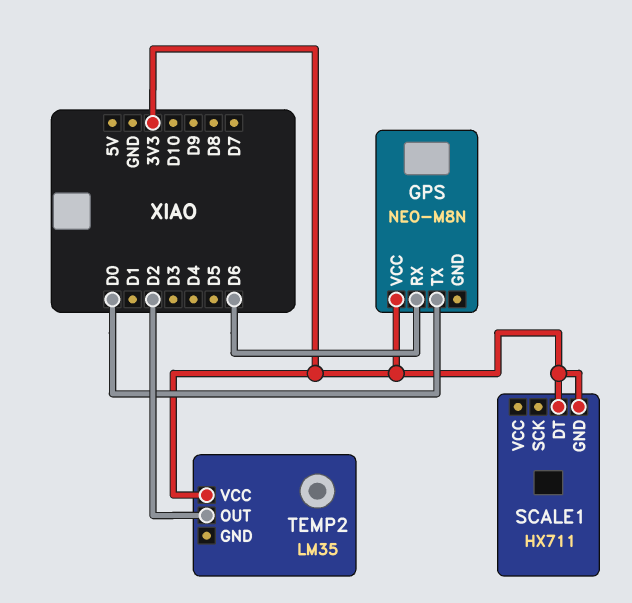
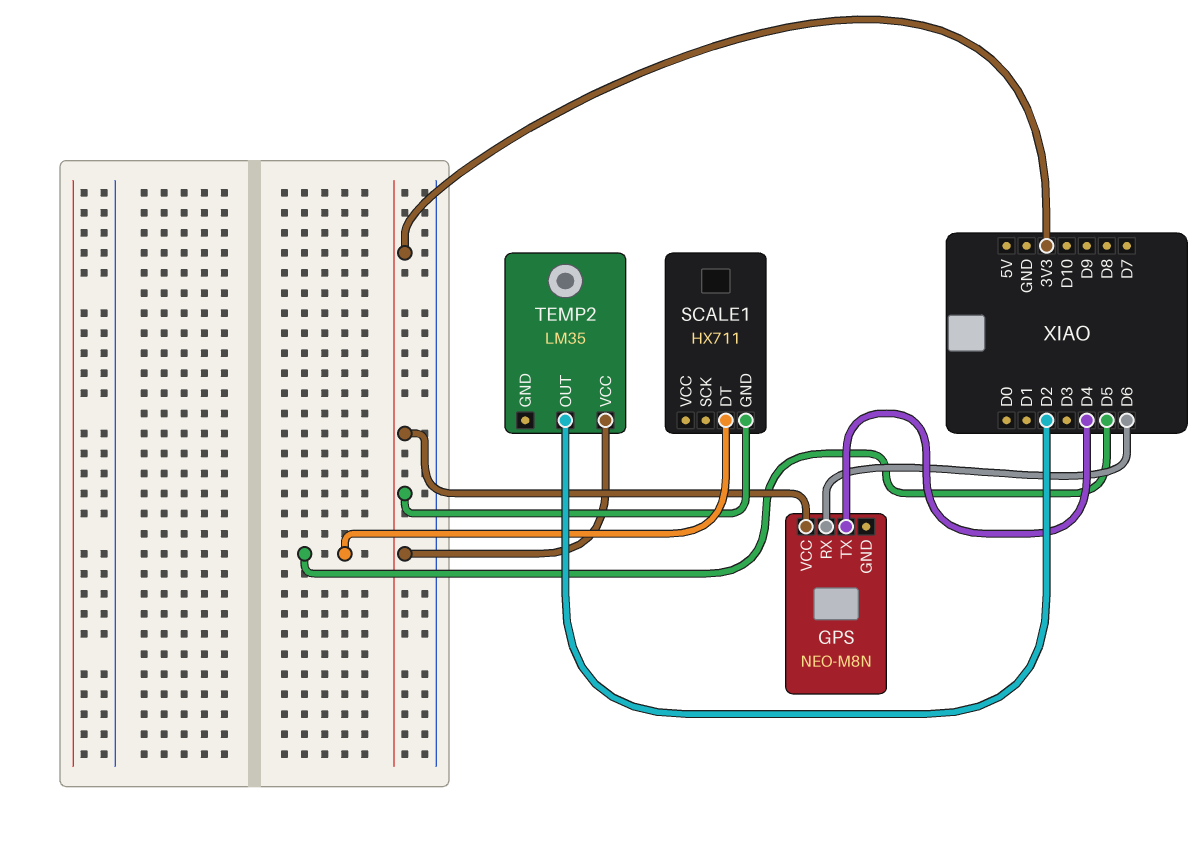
GPS pin TX: D0 -> D4
SCALE1 pin DT: 3V3 -> D5

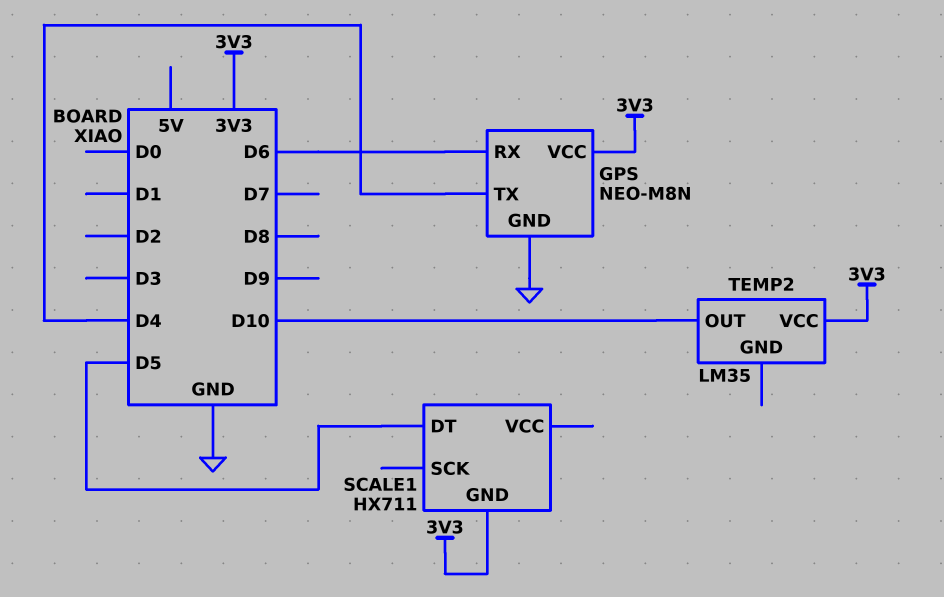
GPS pin GND: none -> GND
TEMP2 pin OUT: D2 -> D10

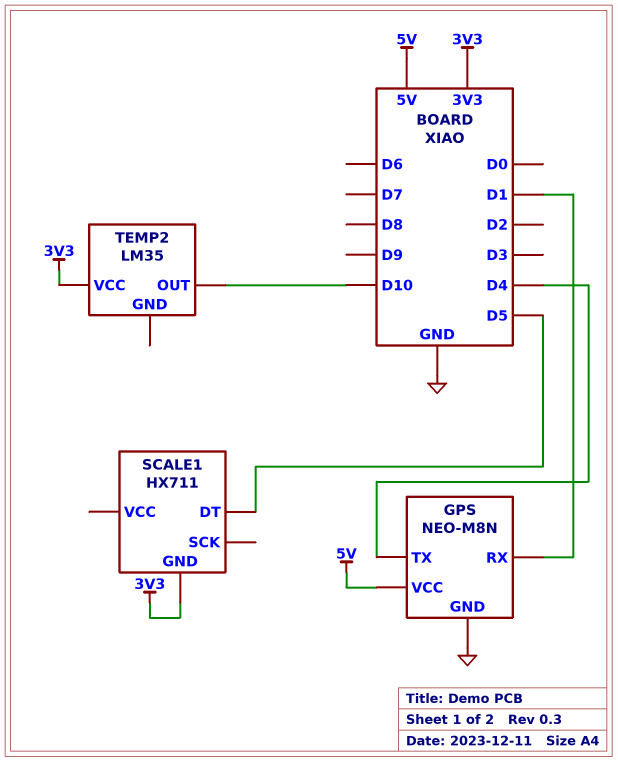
GPS pin RX: D6 -> D1
GPS pin VCC: 3V3 -> 5V

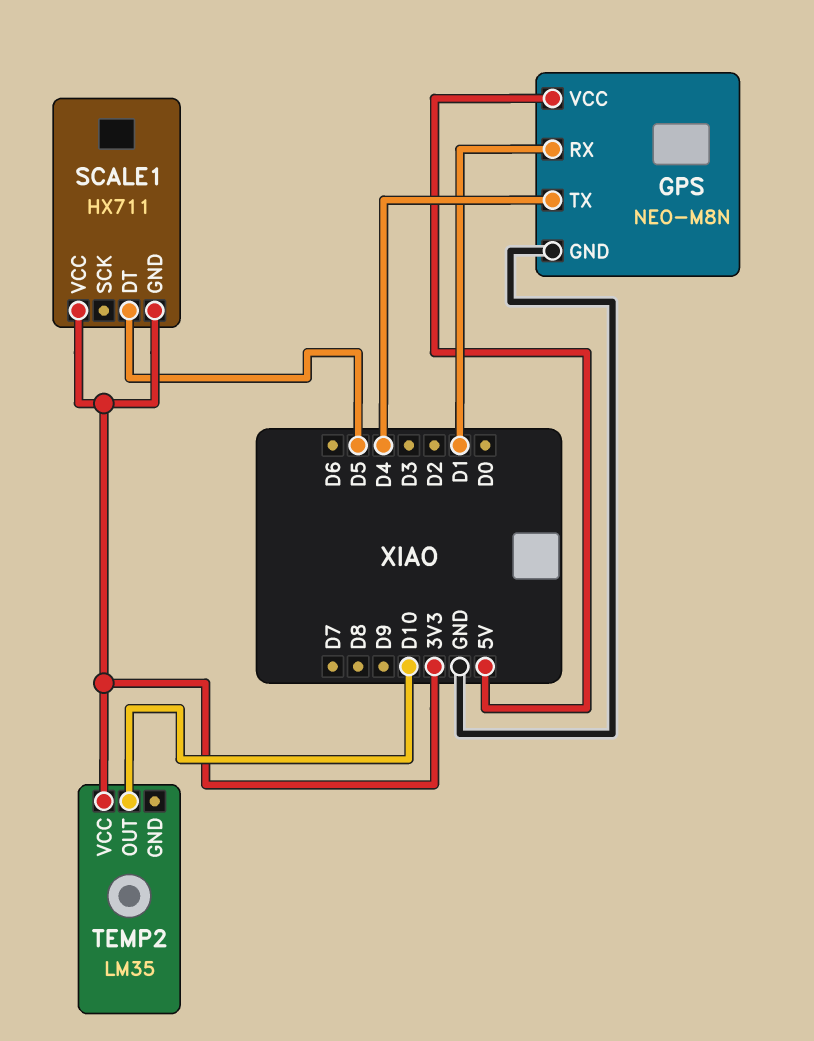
SCALE1 pin VCC: none -> 3V3

